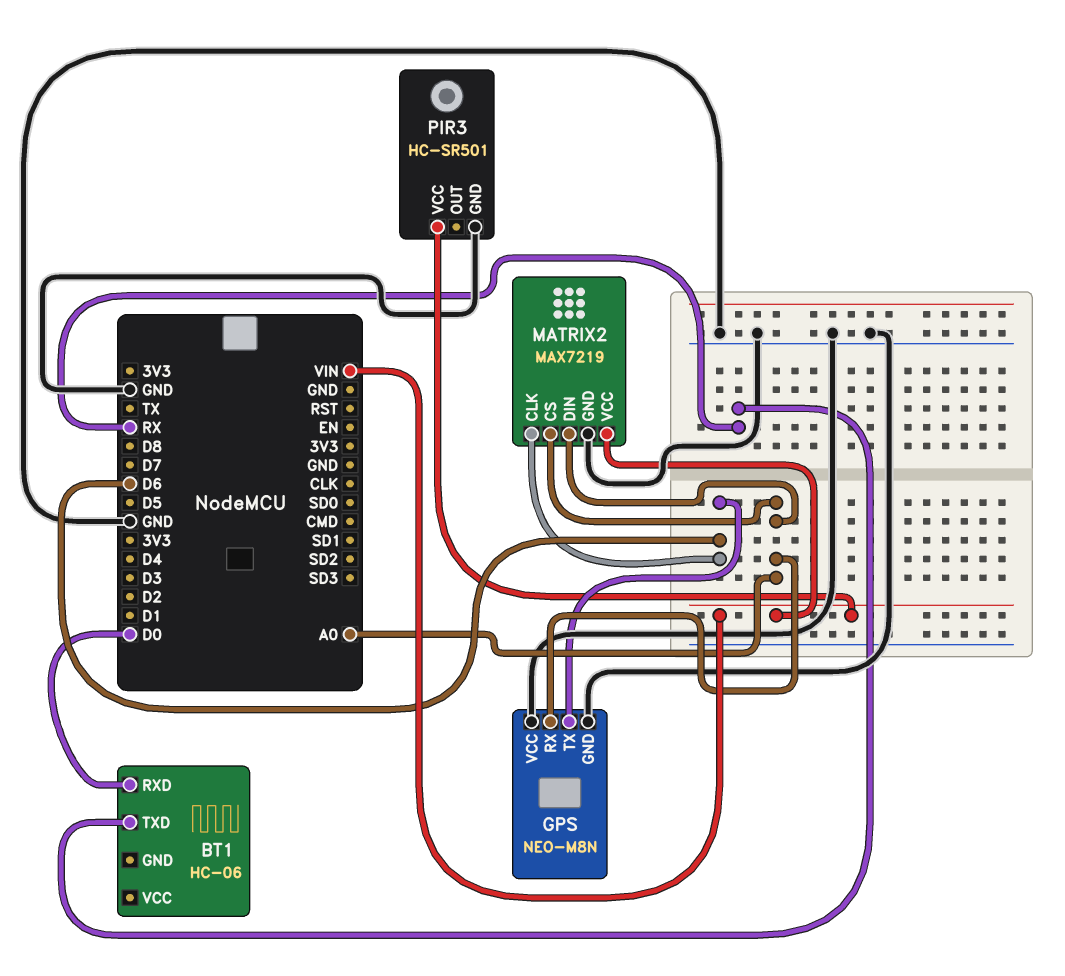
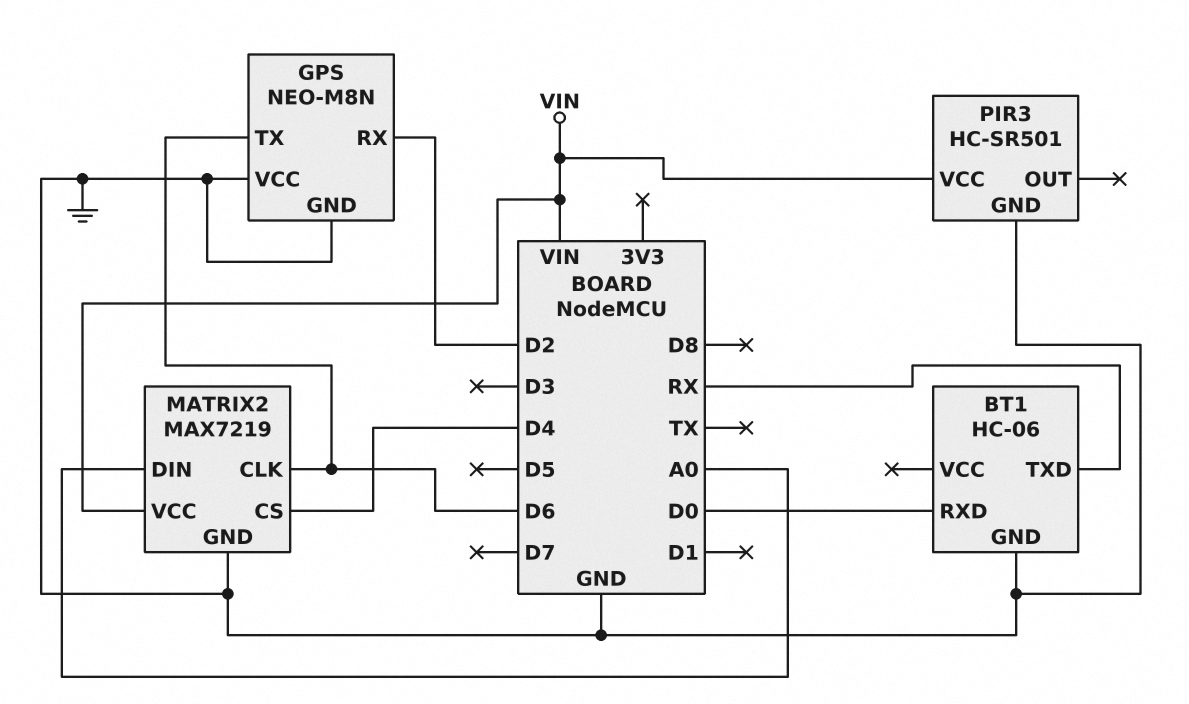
BT1 pin GND: none -> GND
GPS pin RX: A0 -> D2
MATRIX2 pin CS: A0 -> D4

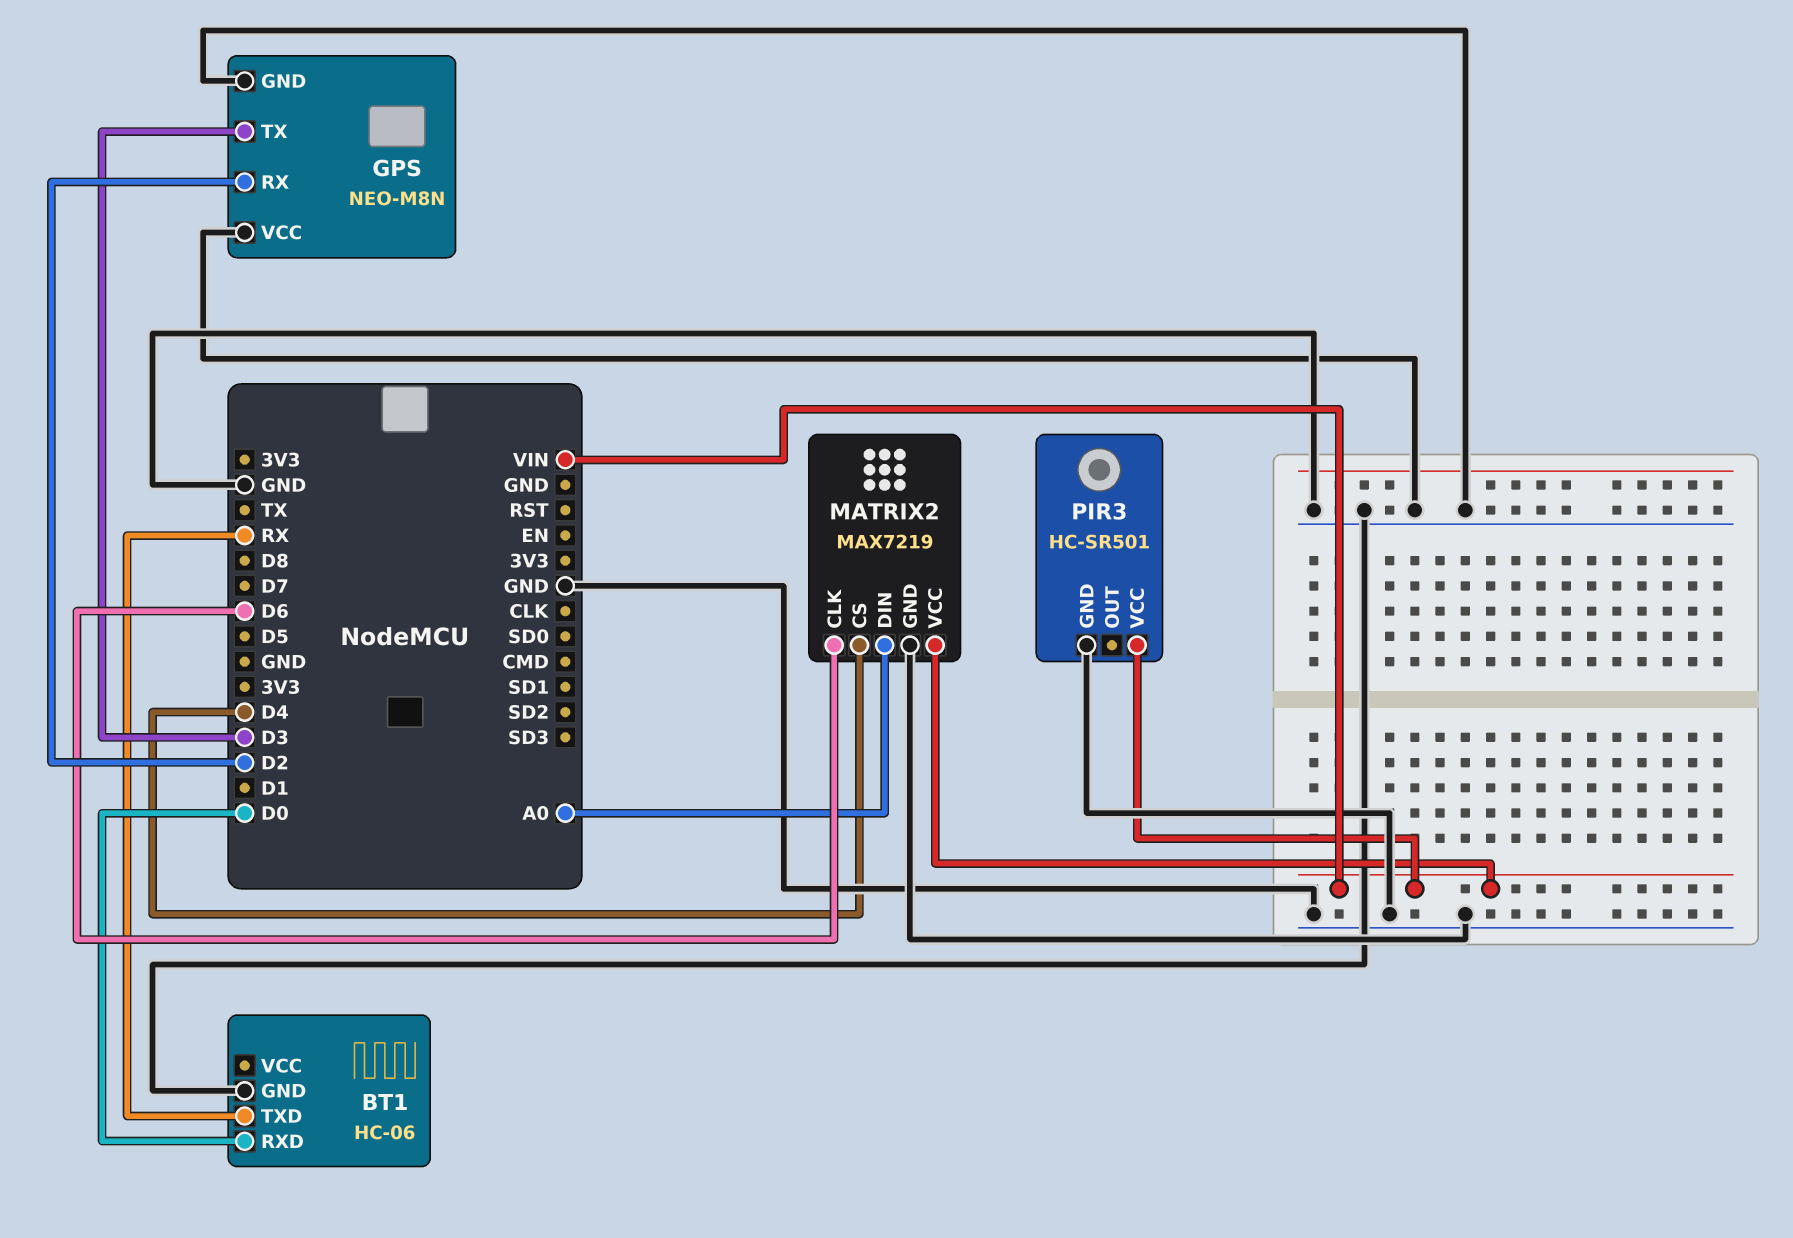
GPS pin TX: D6 -> D3

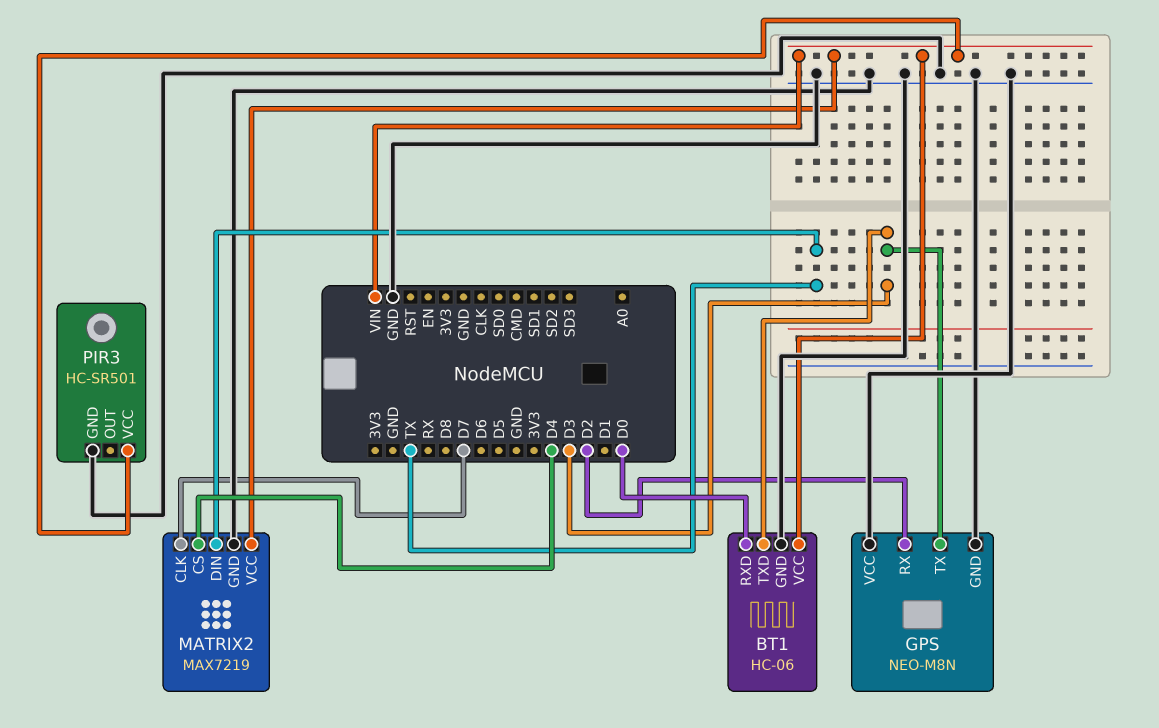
BT1 pin TXD: RX -> D3
BT1 pin VCC: none -> VIN
MATRIX2 pin CLK: D6 -> D7
MATRIX2 pin DIN: A0 -> TX

